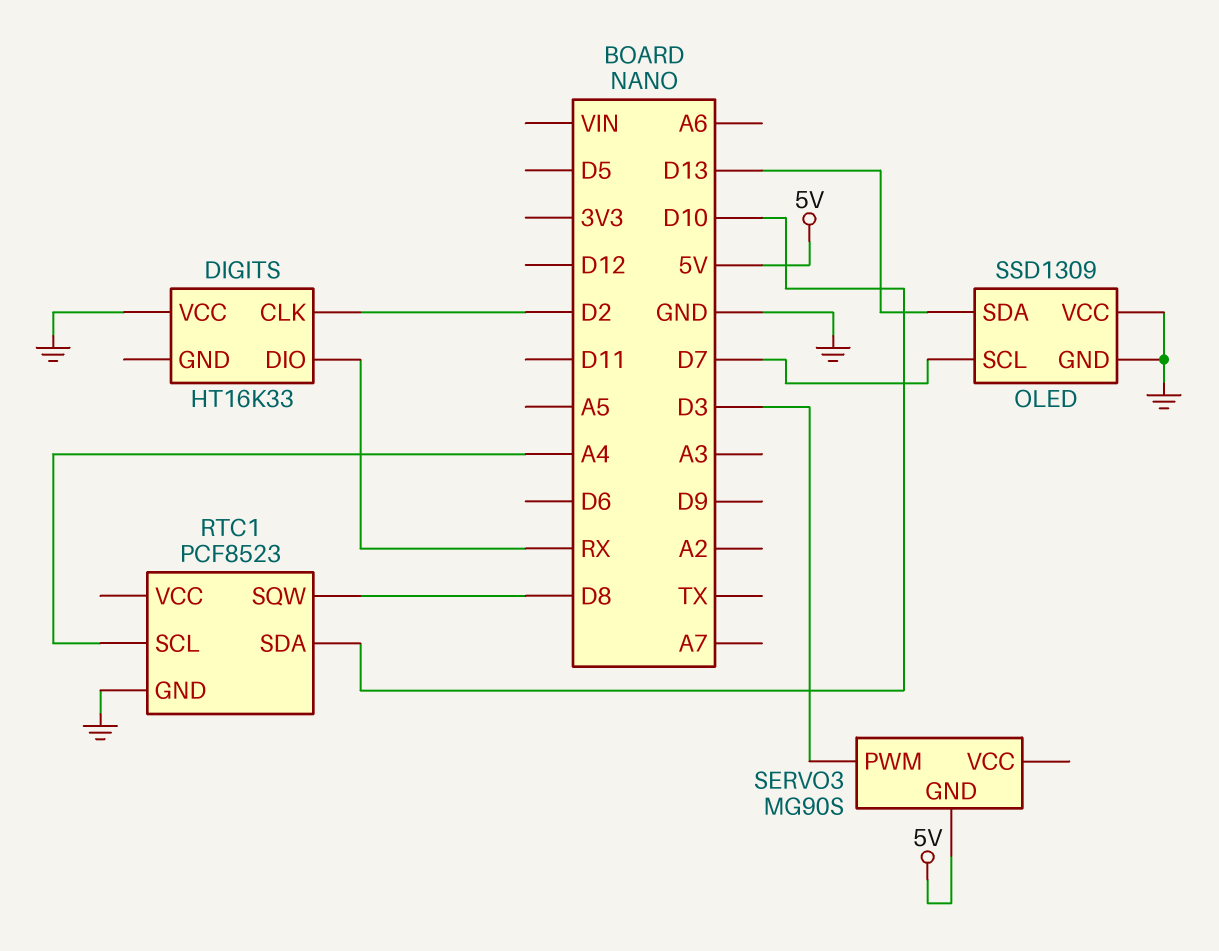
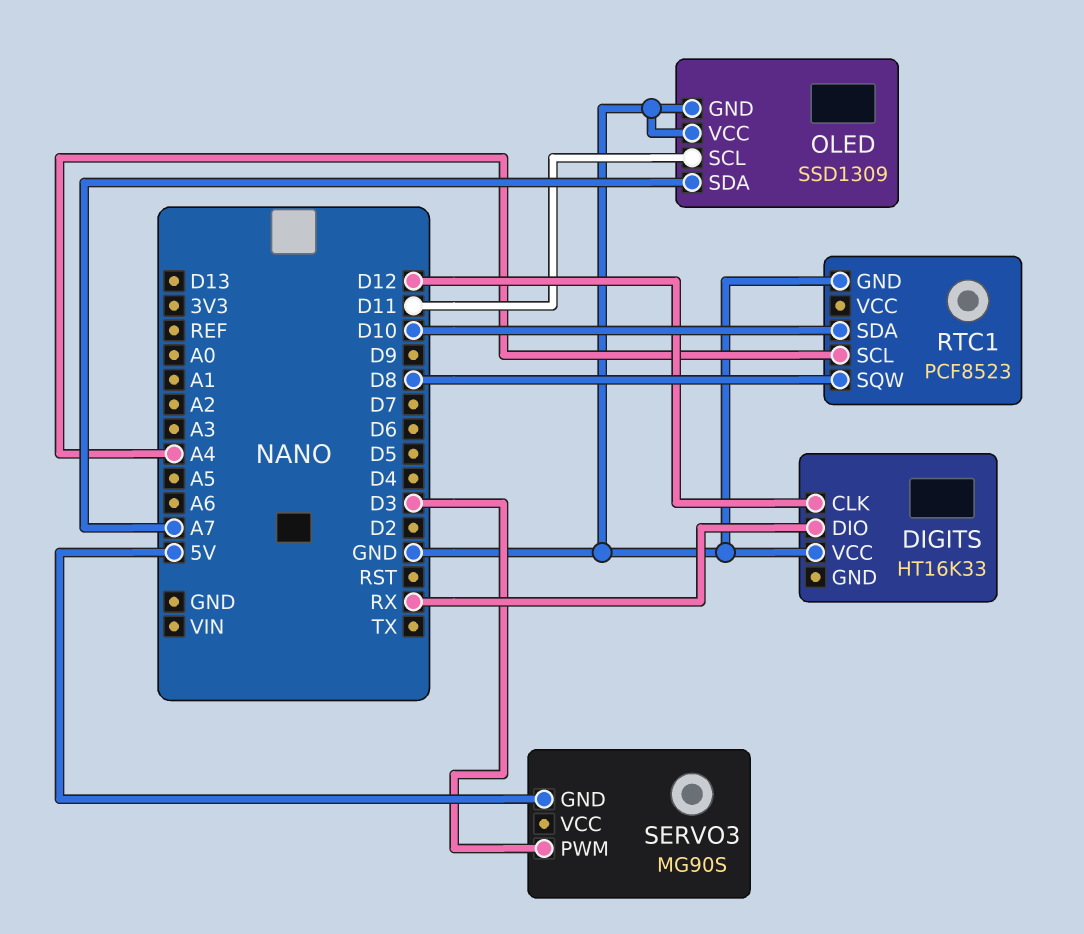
DIGITS pin CLK: D2 -> D12
OLED pin SCL: D7 -> D11
OLED pin SDA: D13 -> A7

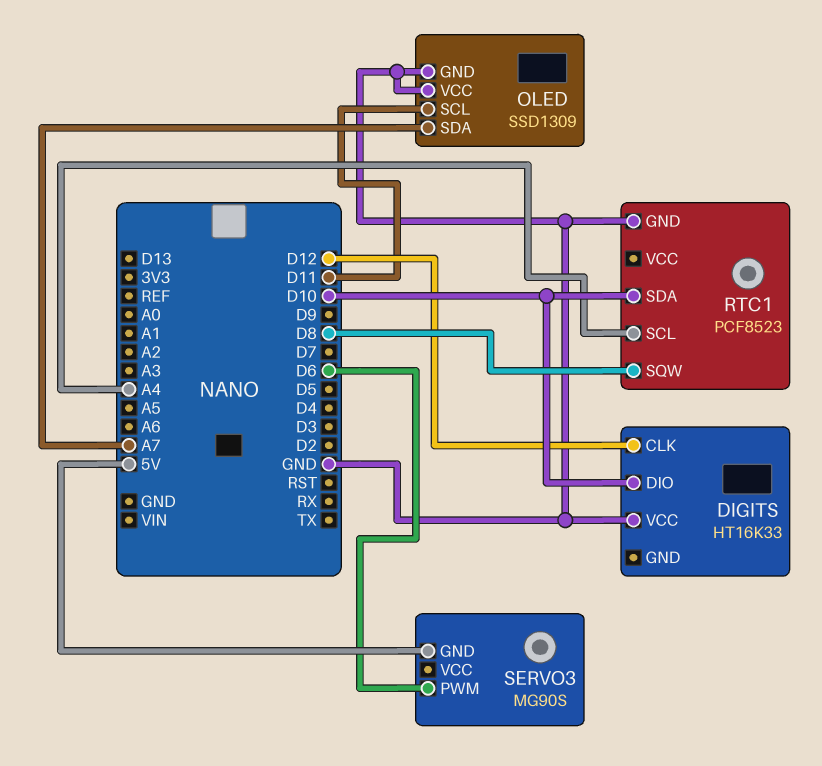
DIGITS pin DIO: RX -> D10
SERVO3 pin PWM: D3 -> D6

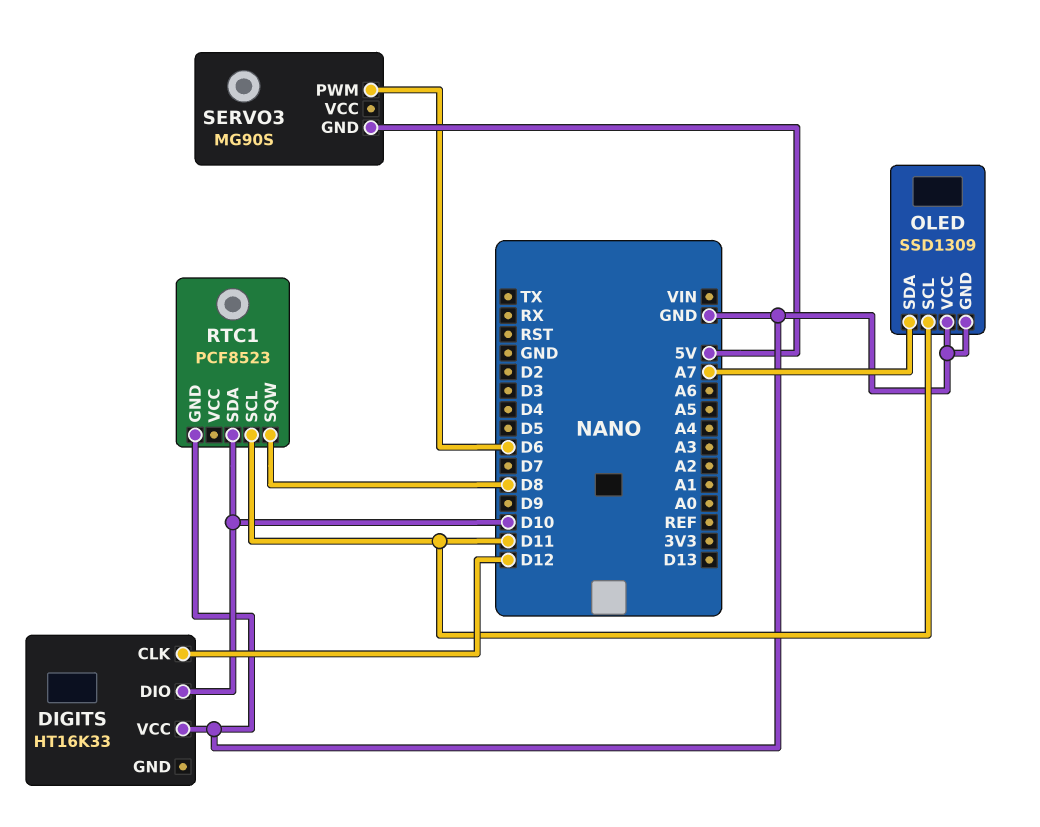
RTC1 pin SCL: A4 -> D11

